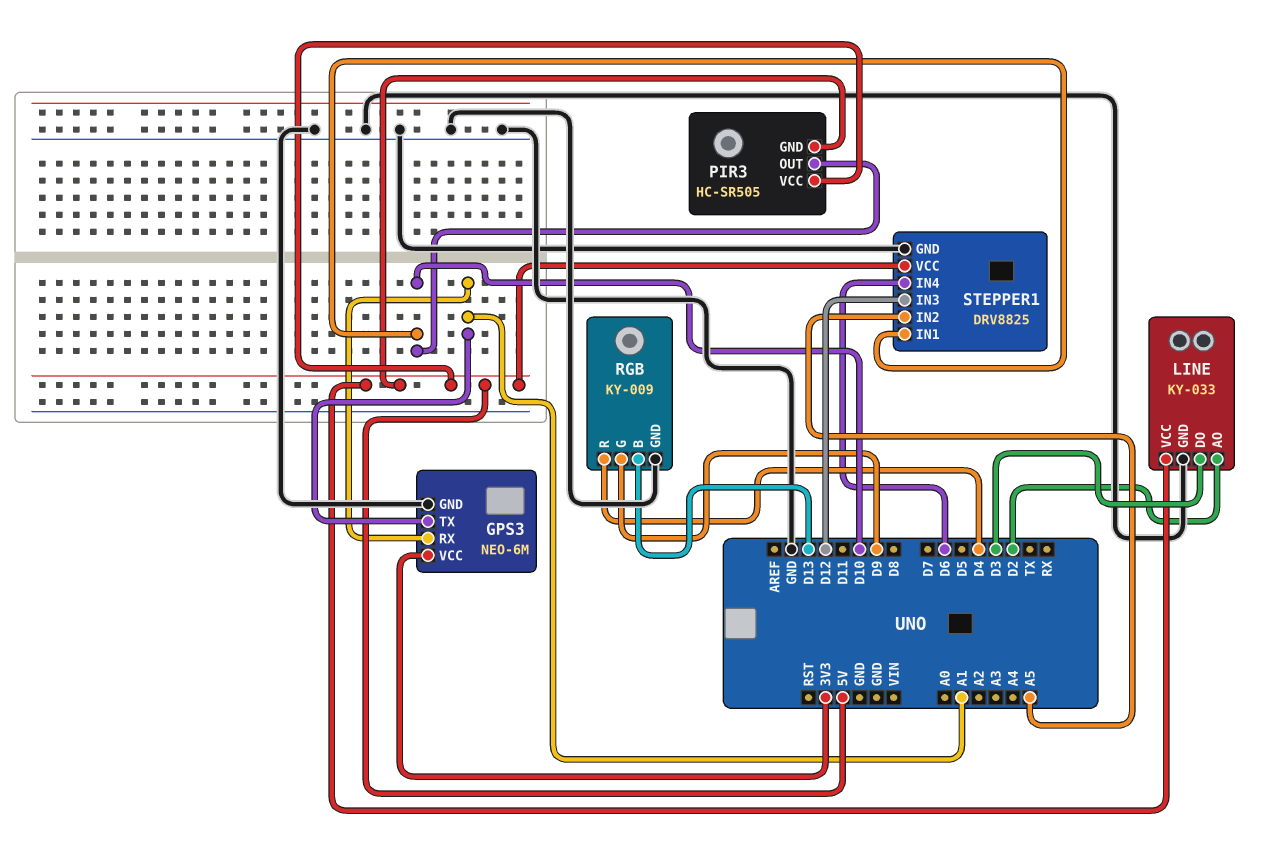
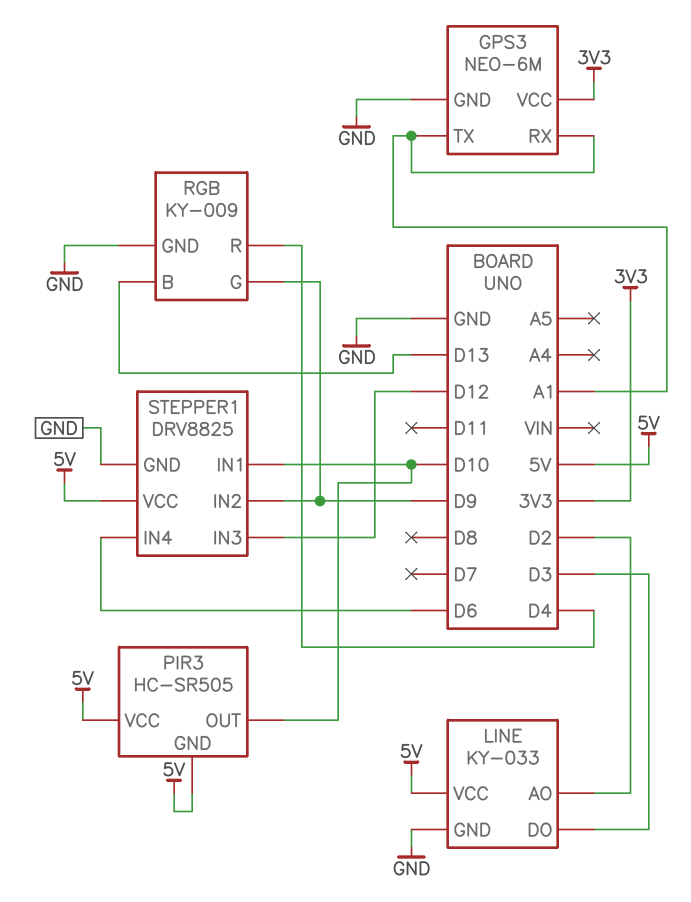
STEPPER1 pin IN2: A5 -> D9

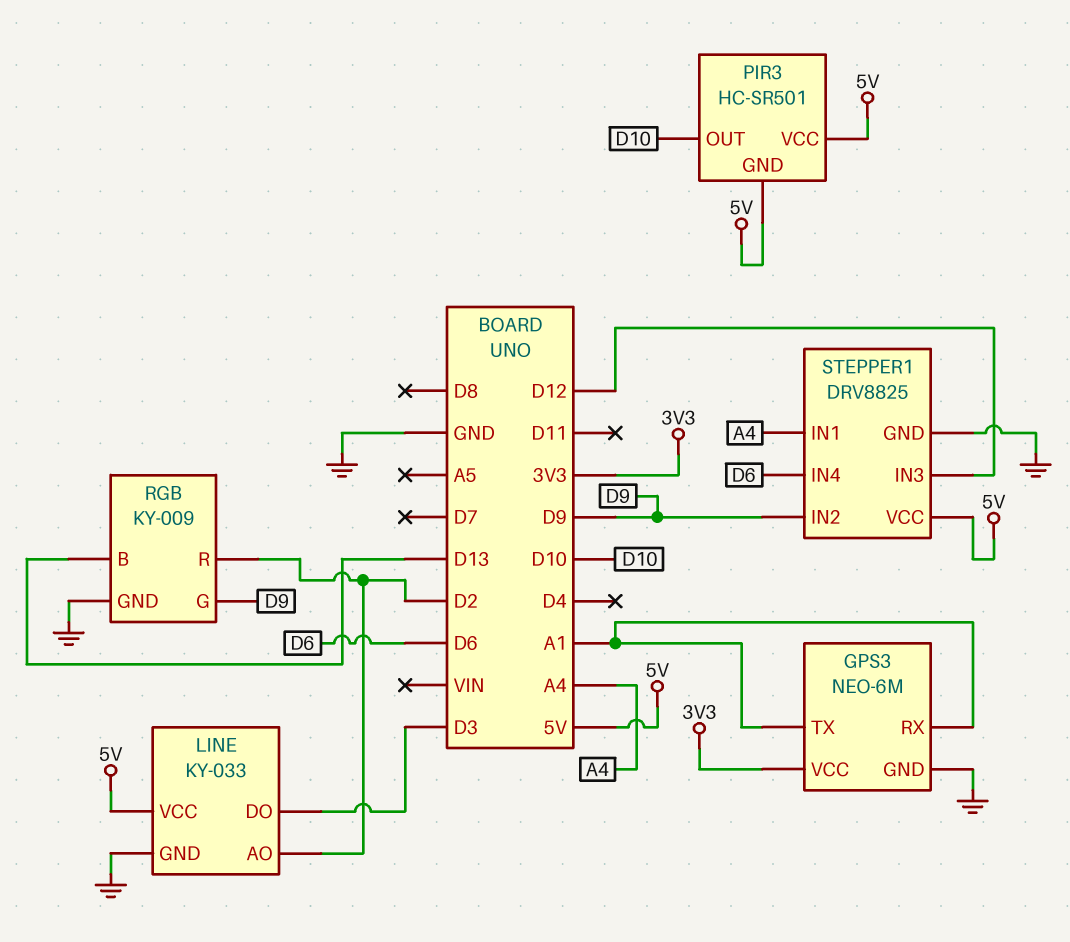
PIR3: HC-SR505 -> HC-SR501
RGB pin R: D4 -> D2
STEPPER1 pin IN1: D10 -> A4

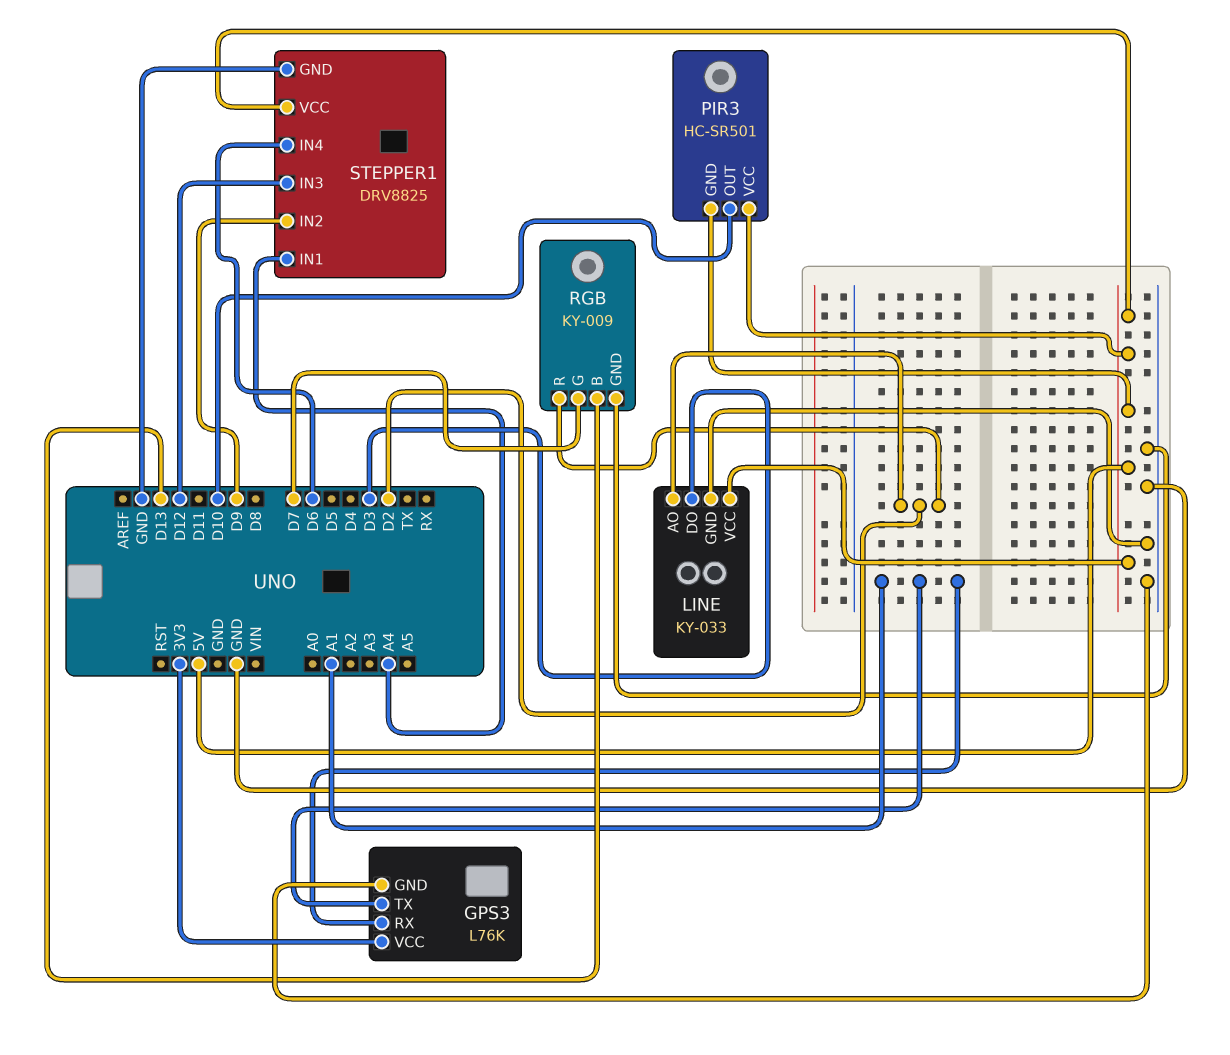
GPS3: NEO-6M -> L76K
RGB pin G: D9 -> D7

